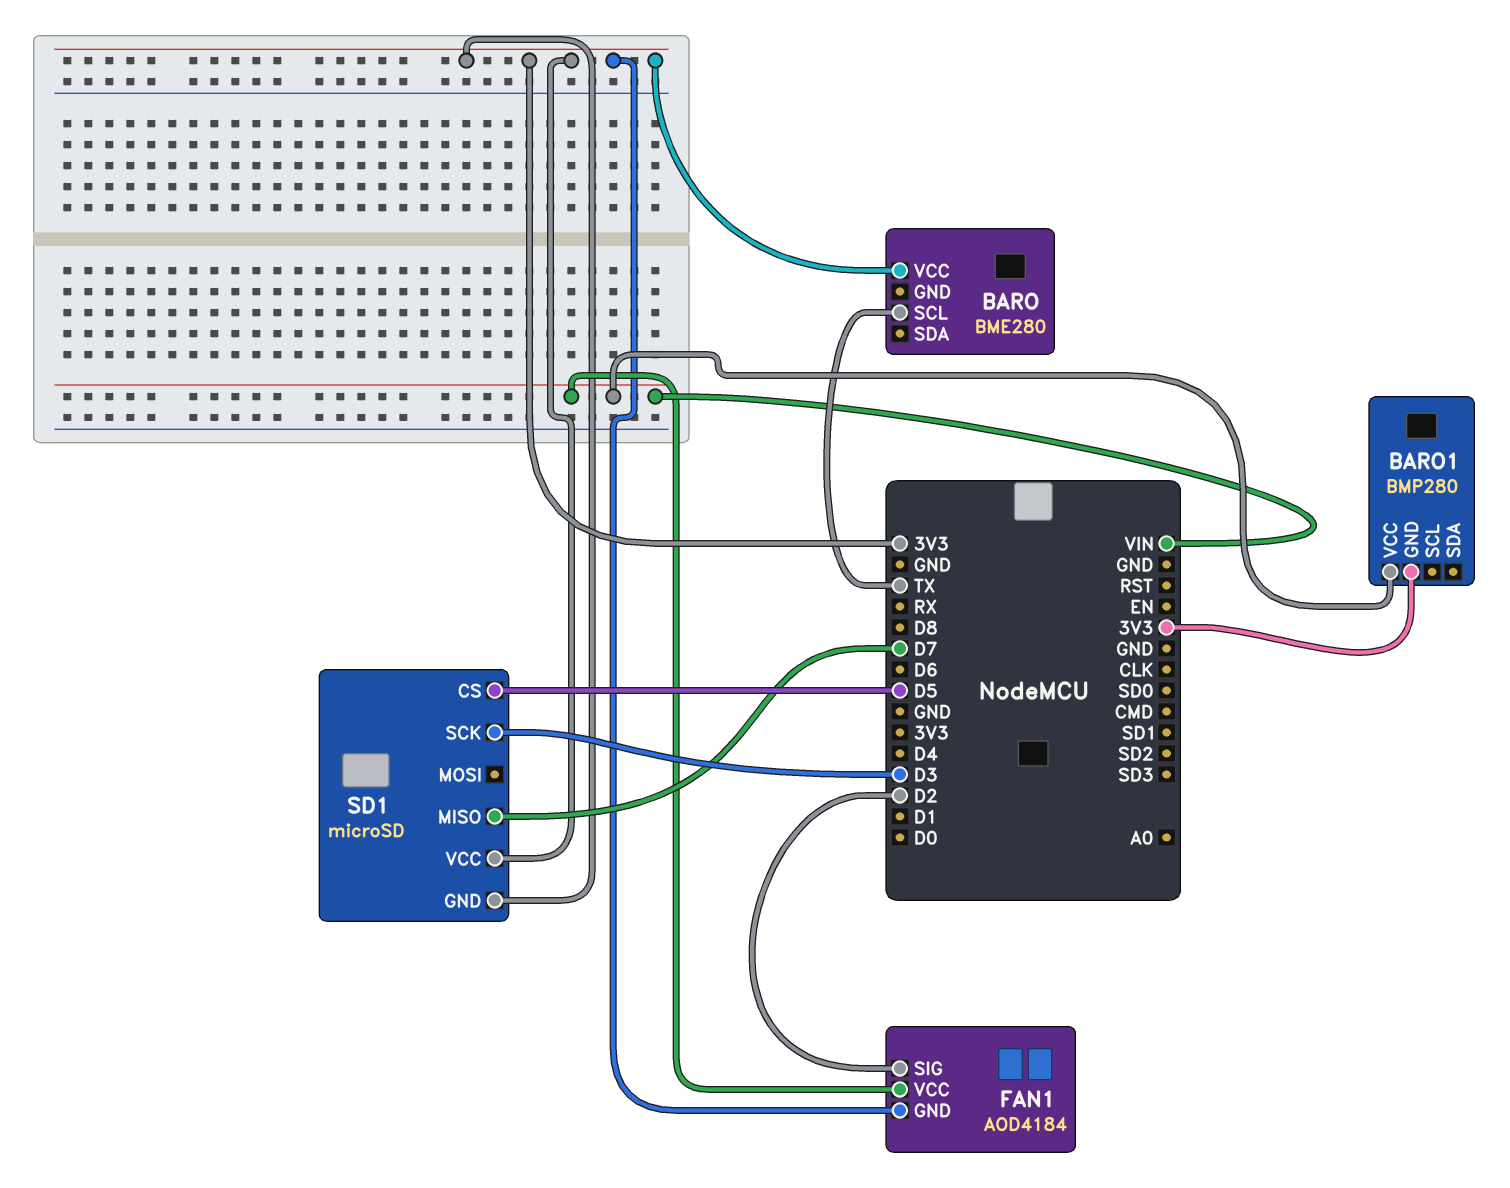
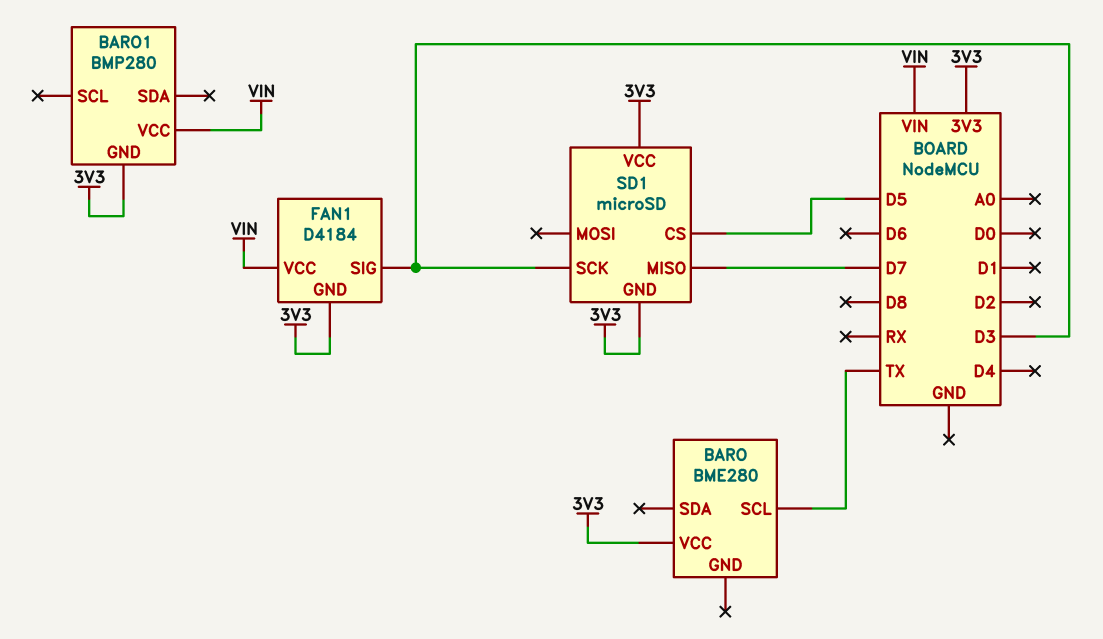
FAN1: AOD4184 -> D4184
FAN1 pin SIG: D2 -> D3

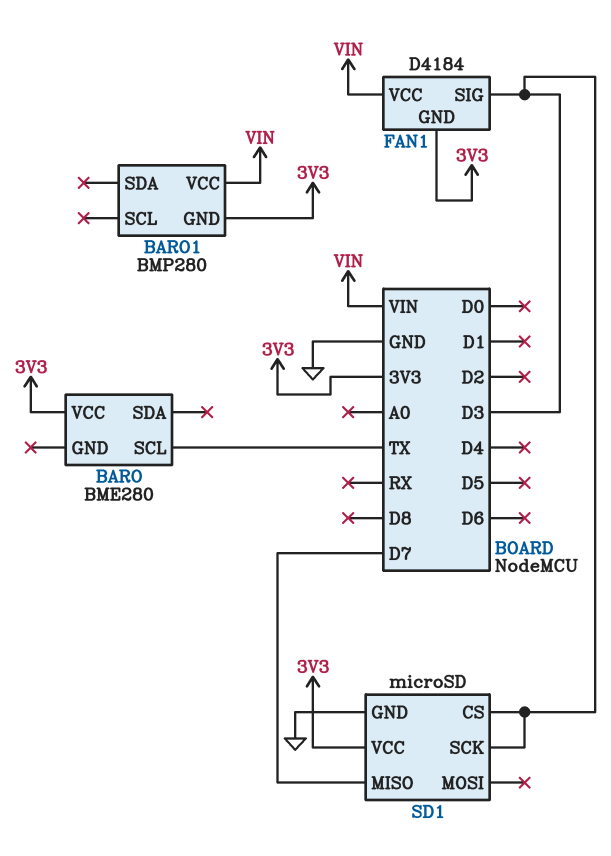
SD1 pin CS: D5 -> D3
SD1 pin GND: 3V3 -> GND

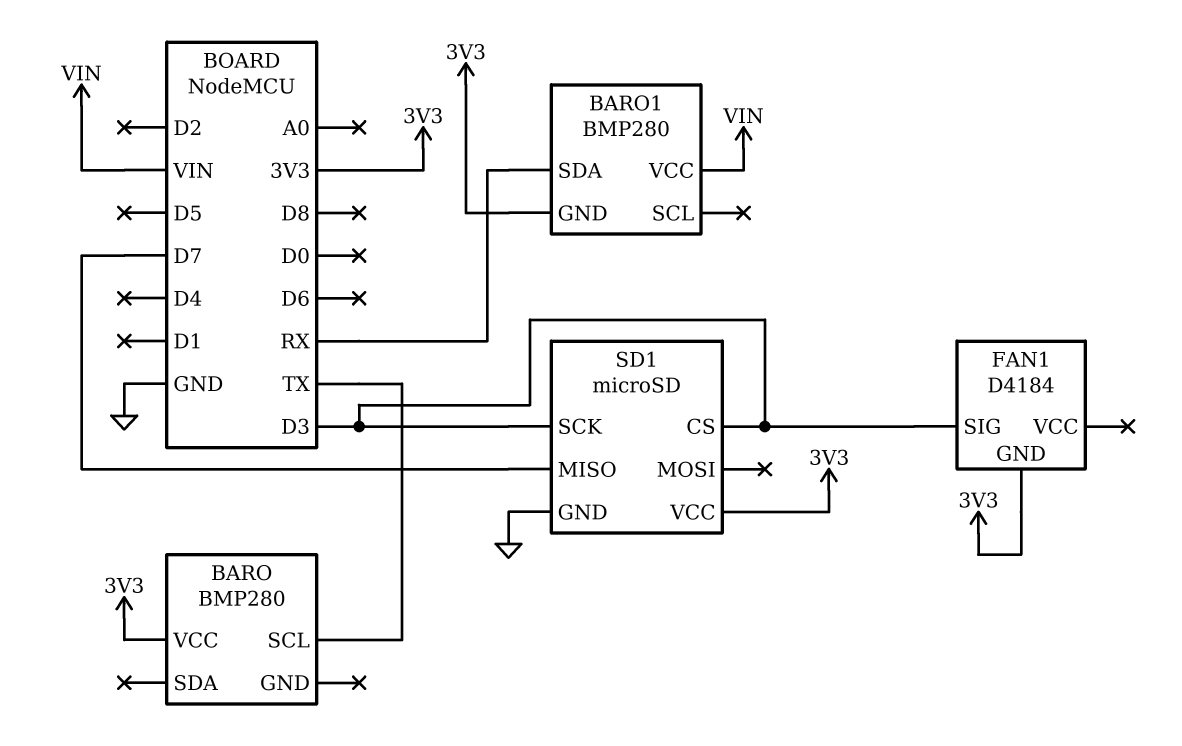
BARO: BME280 -> BMP280
BARO1 pin SDA: none -> RX
FAN1 pin VCC: VIN -> none

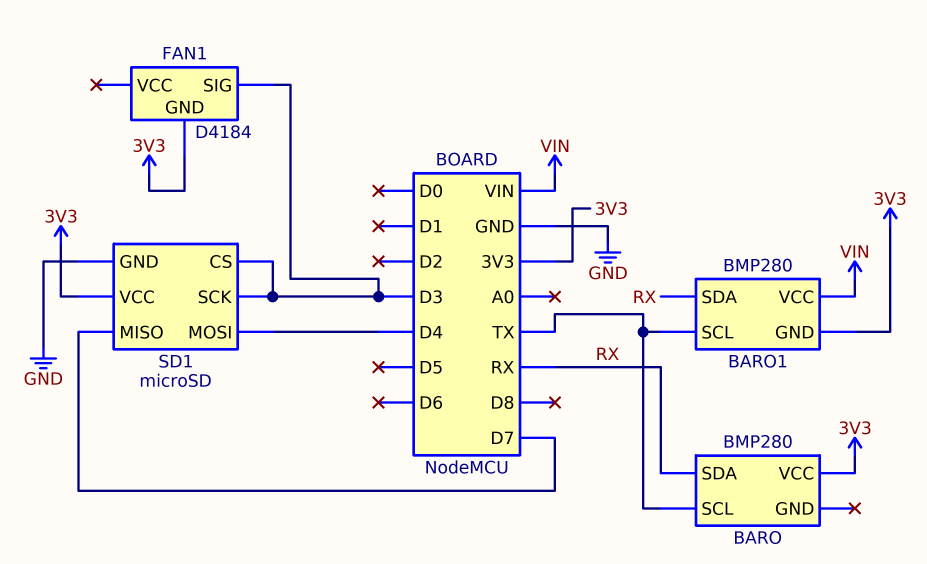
BARO pin SDA: none -> RX
BARO1 pin SCL: none -> TX
SD1 pin MOSI: none -> D4

